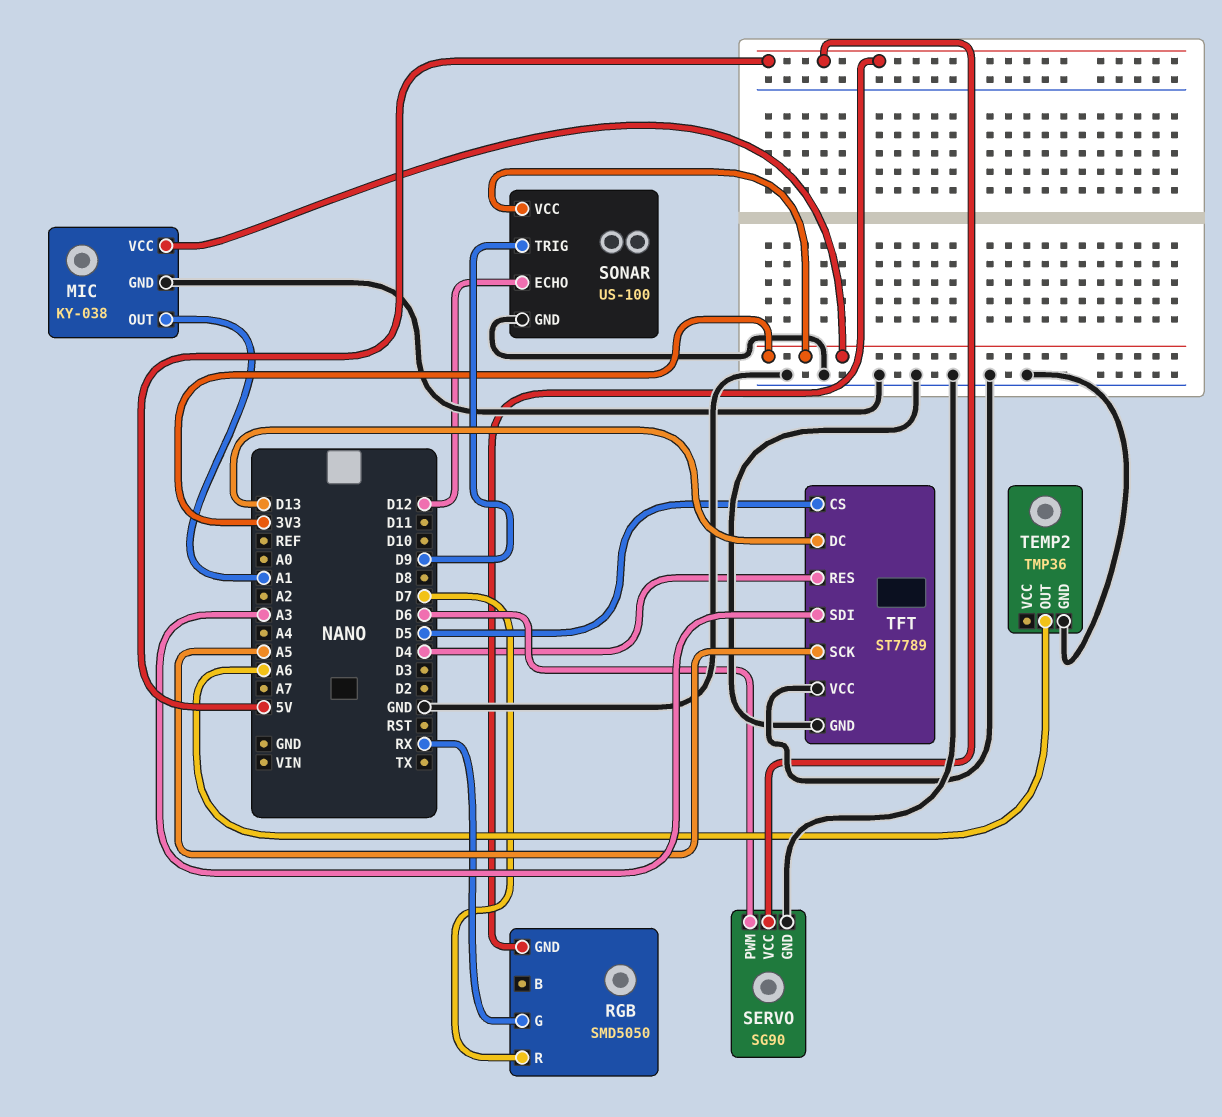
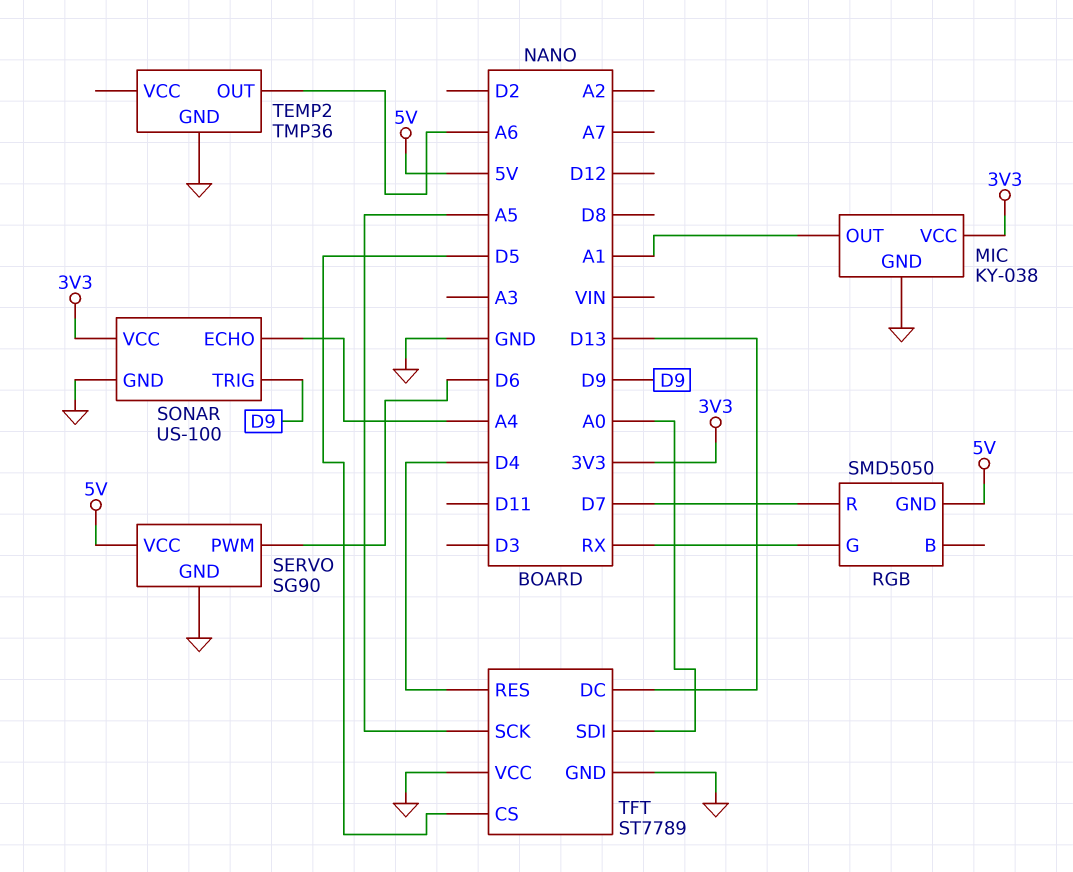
SONAR pin ECHO: D12 -> A4
TFT pin SDI: A3 -> A0

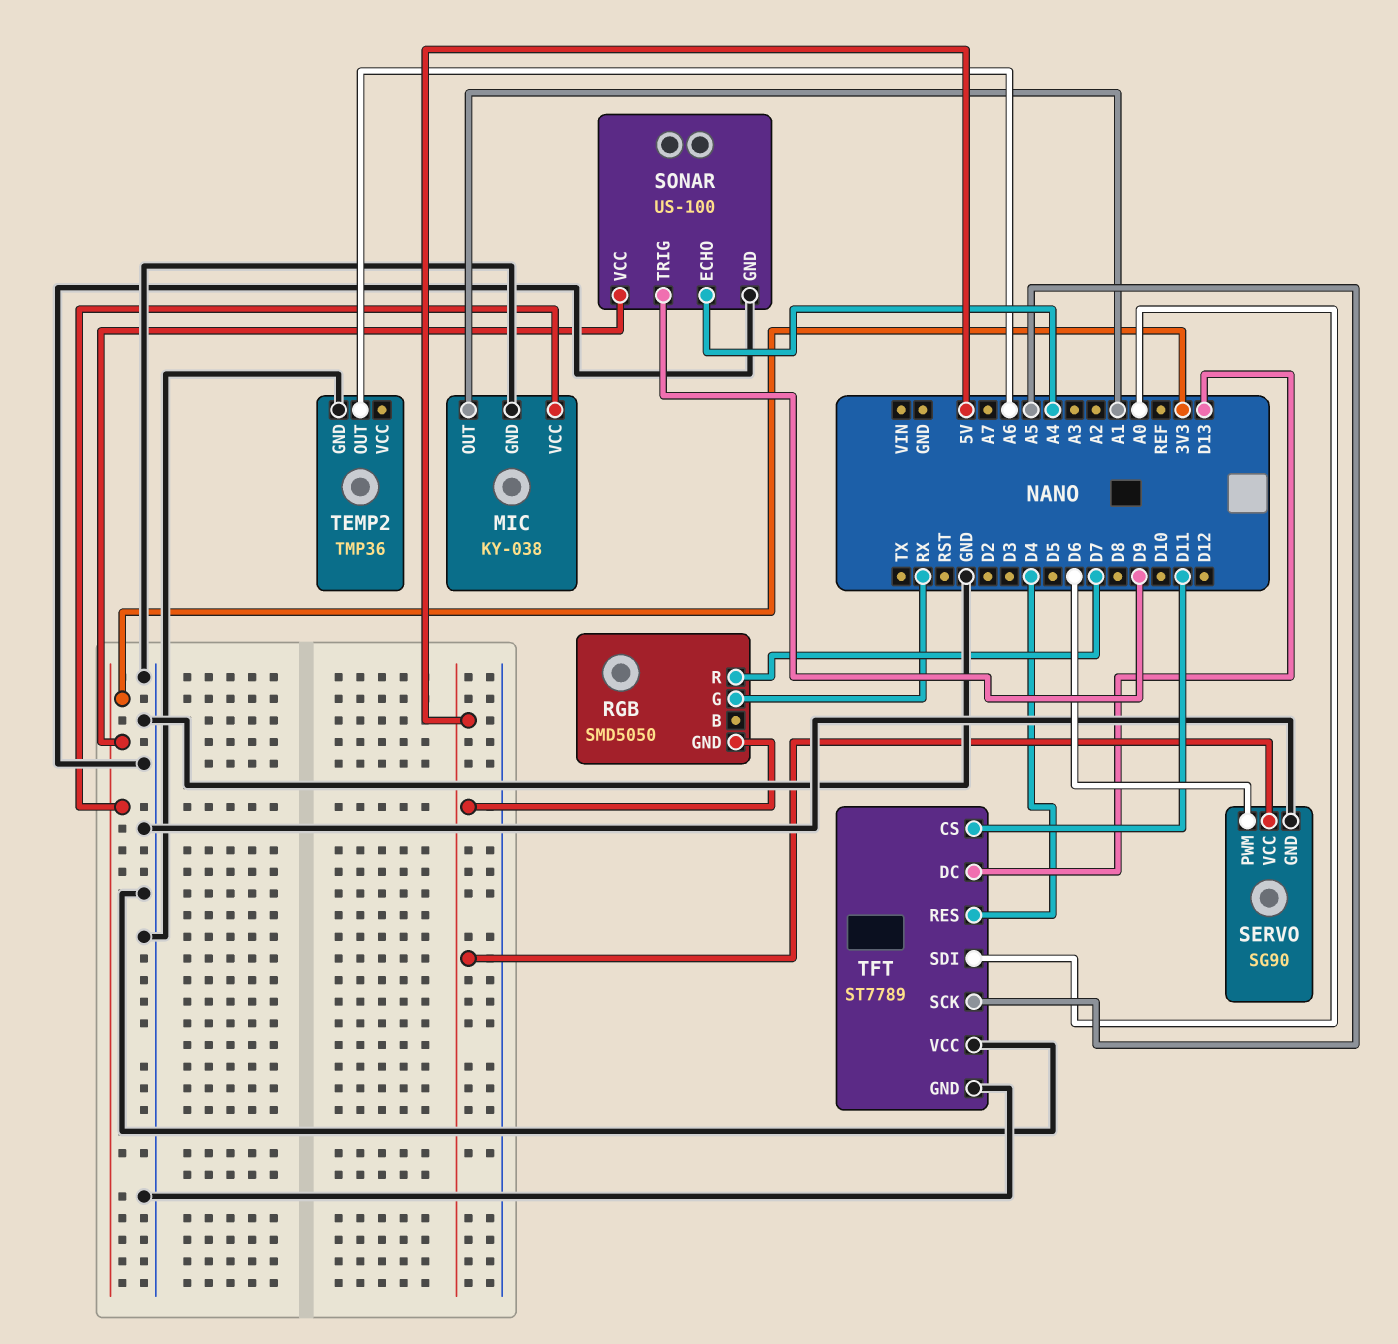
TFT pin CS: D5 -> D11

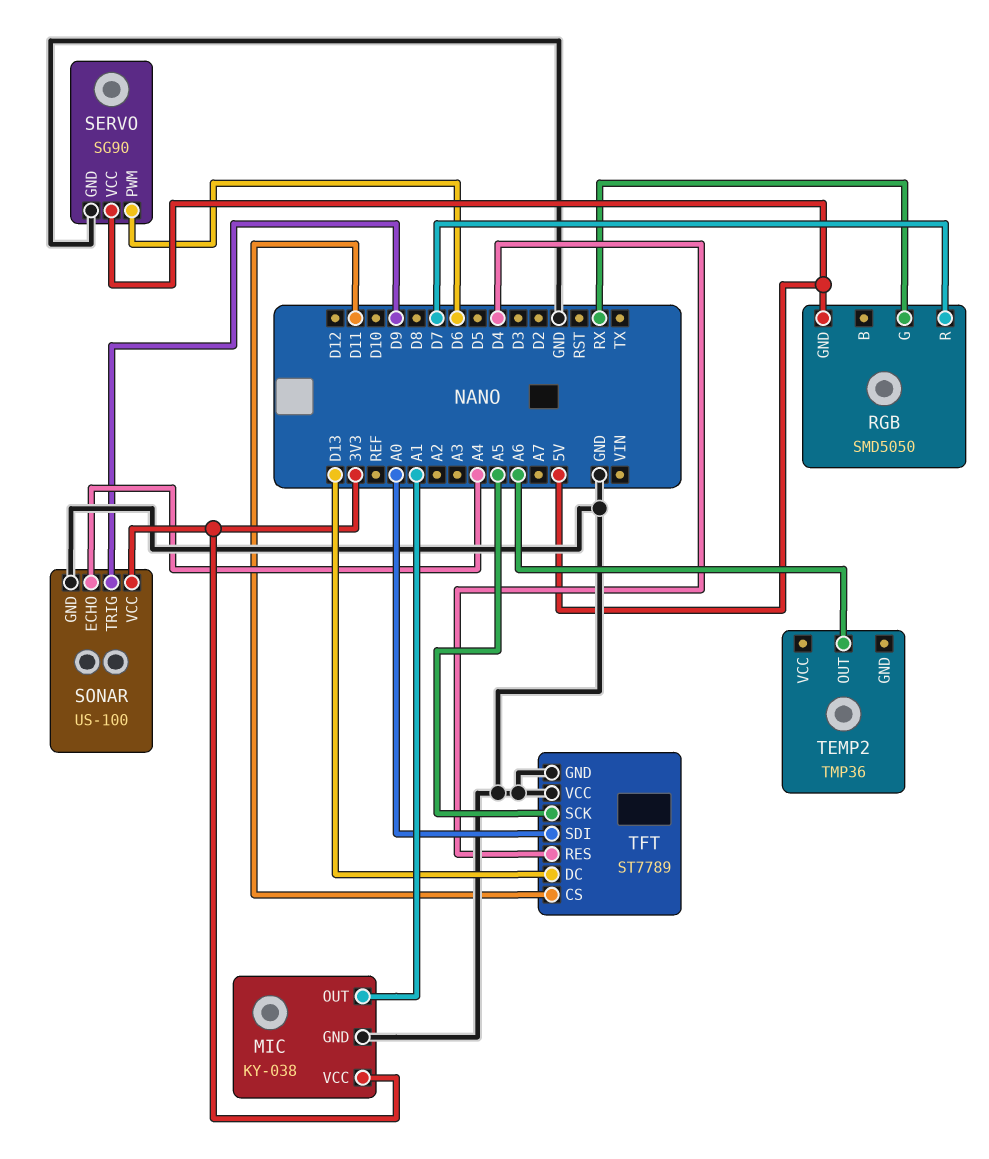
TEMP2 pin GND: GND -> none

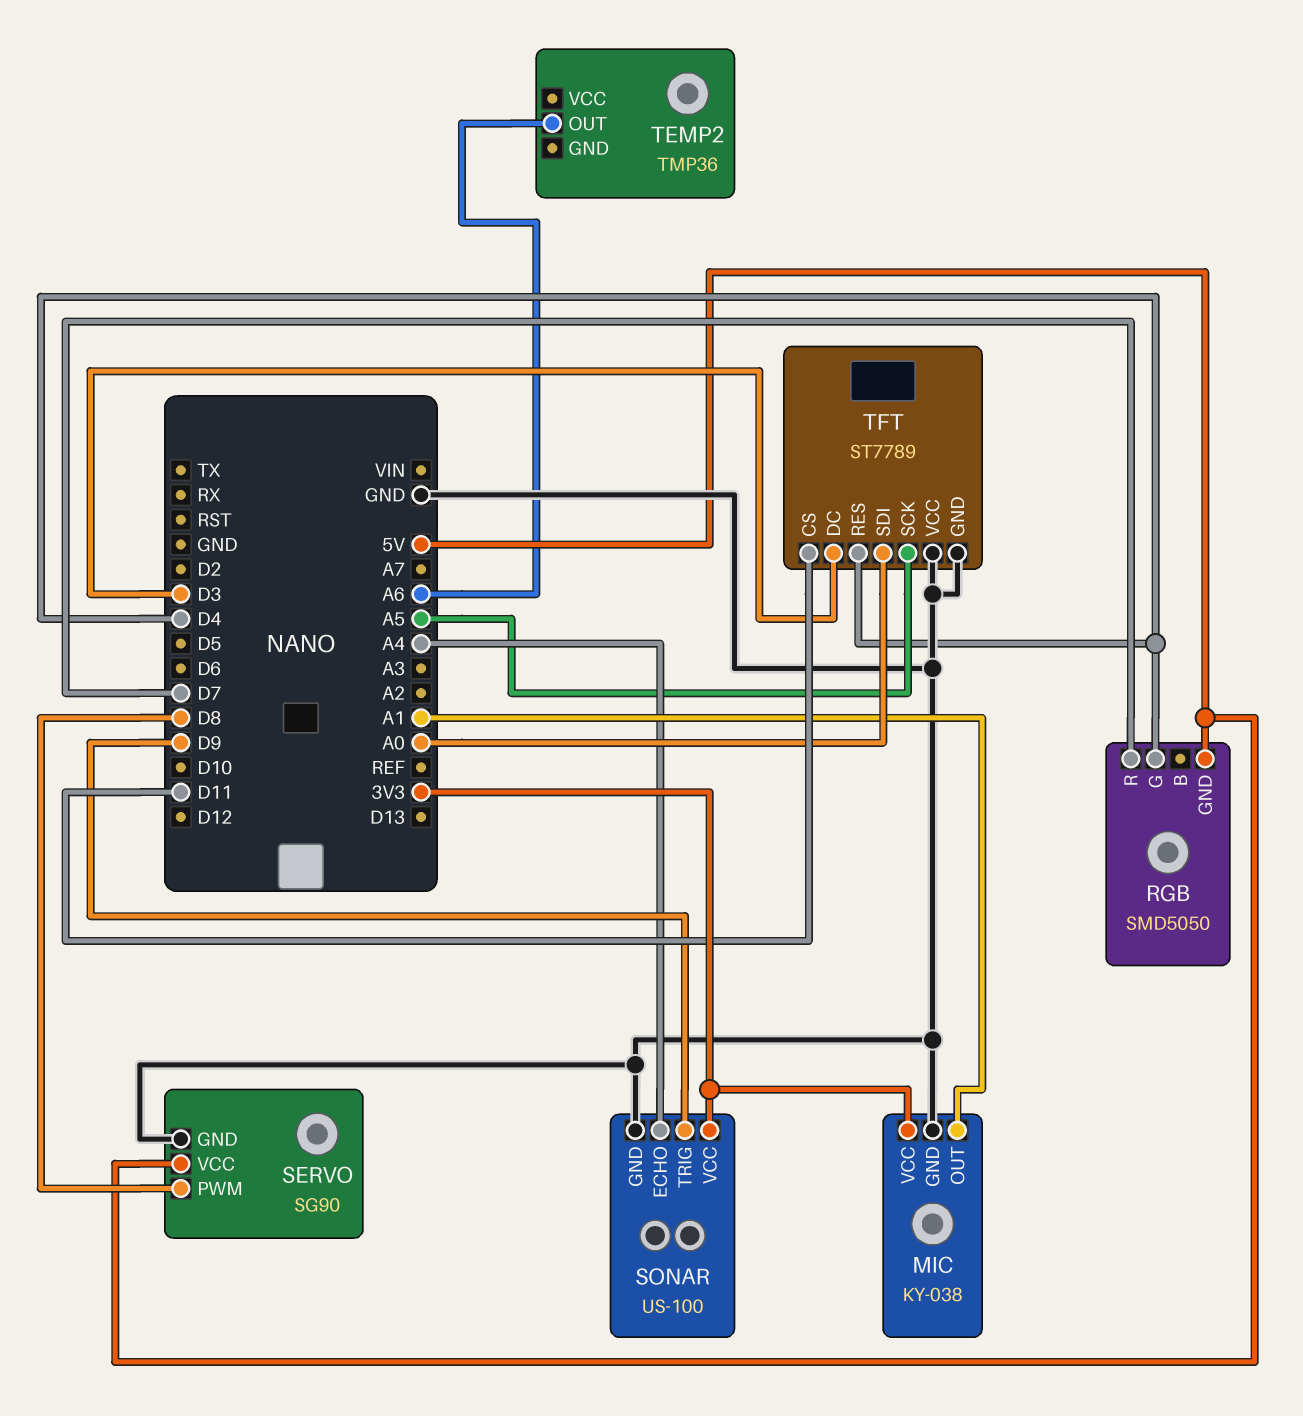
RGB pin G: RX -> D4
SERVO pin PWM: D6 -> D8
TFT pin DC: D13 -> D3

